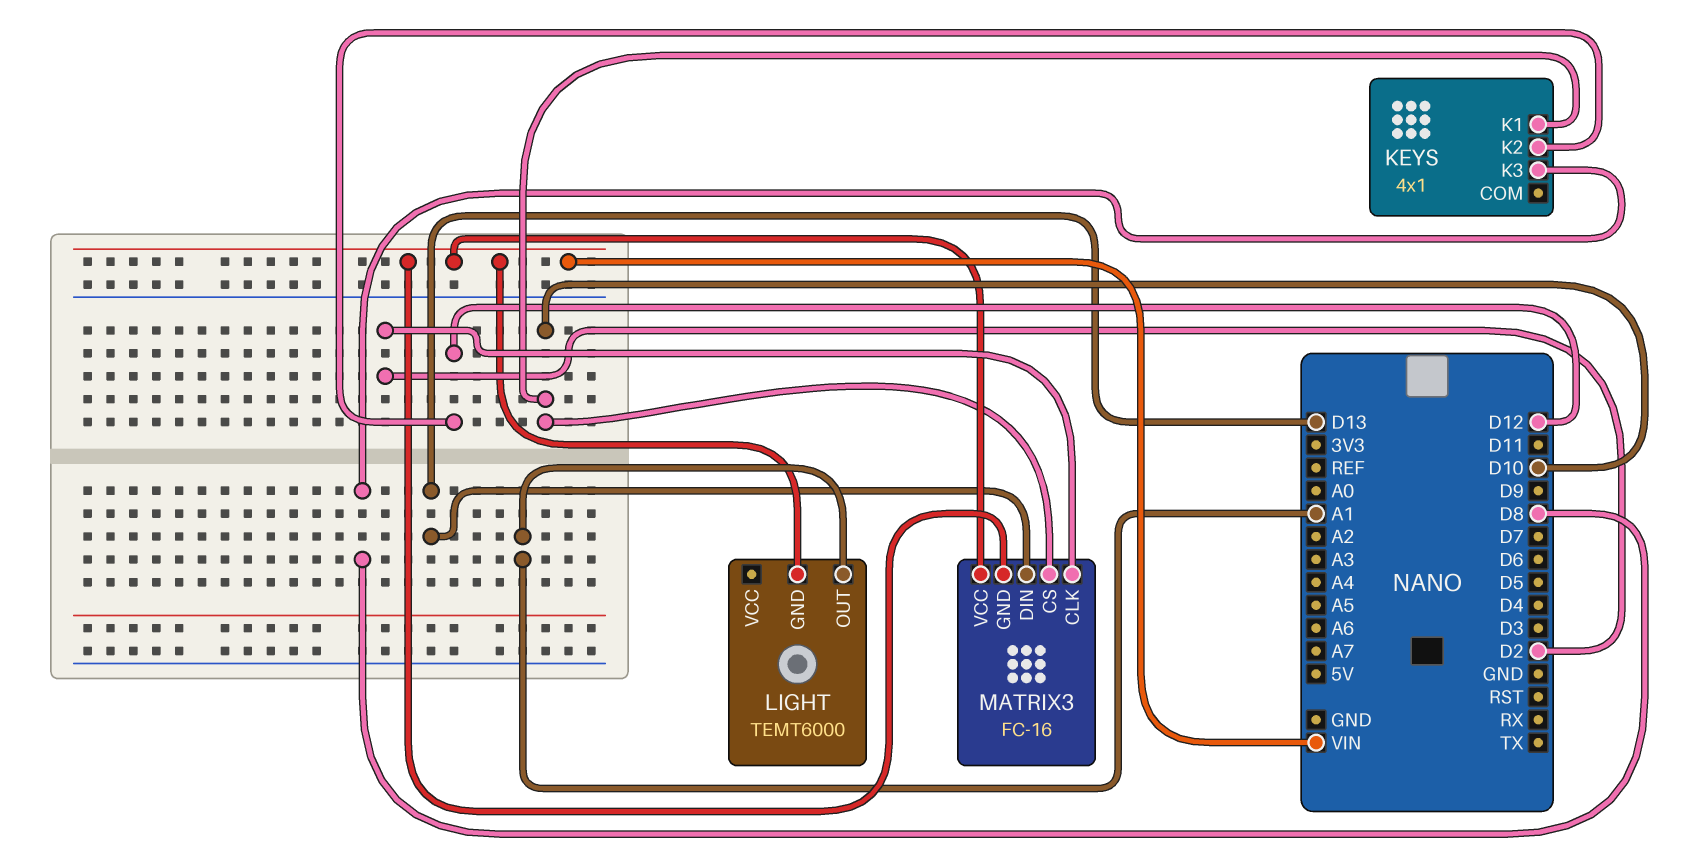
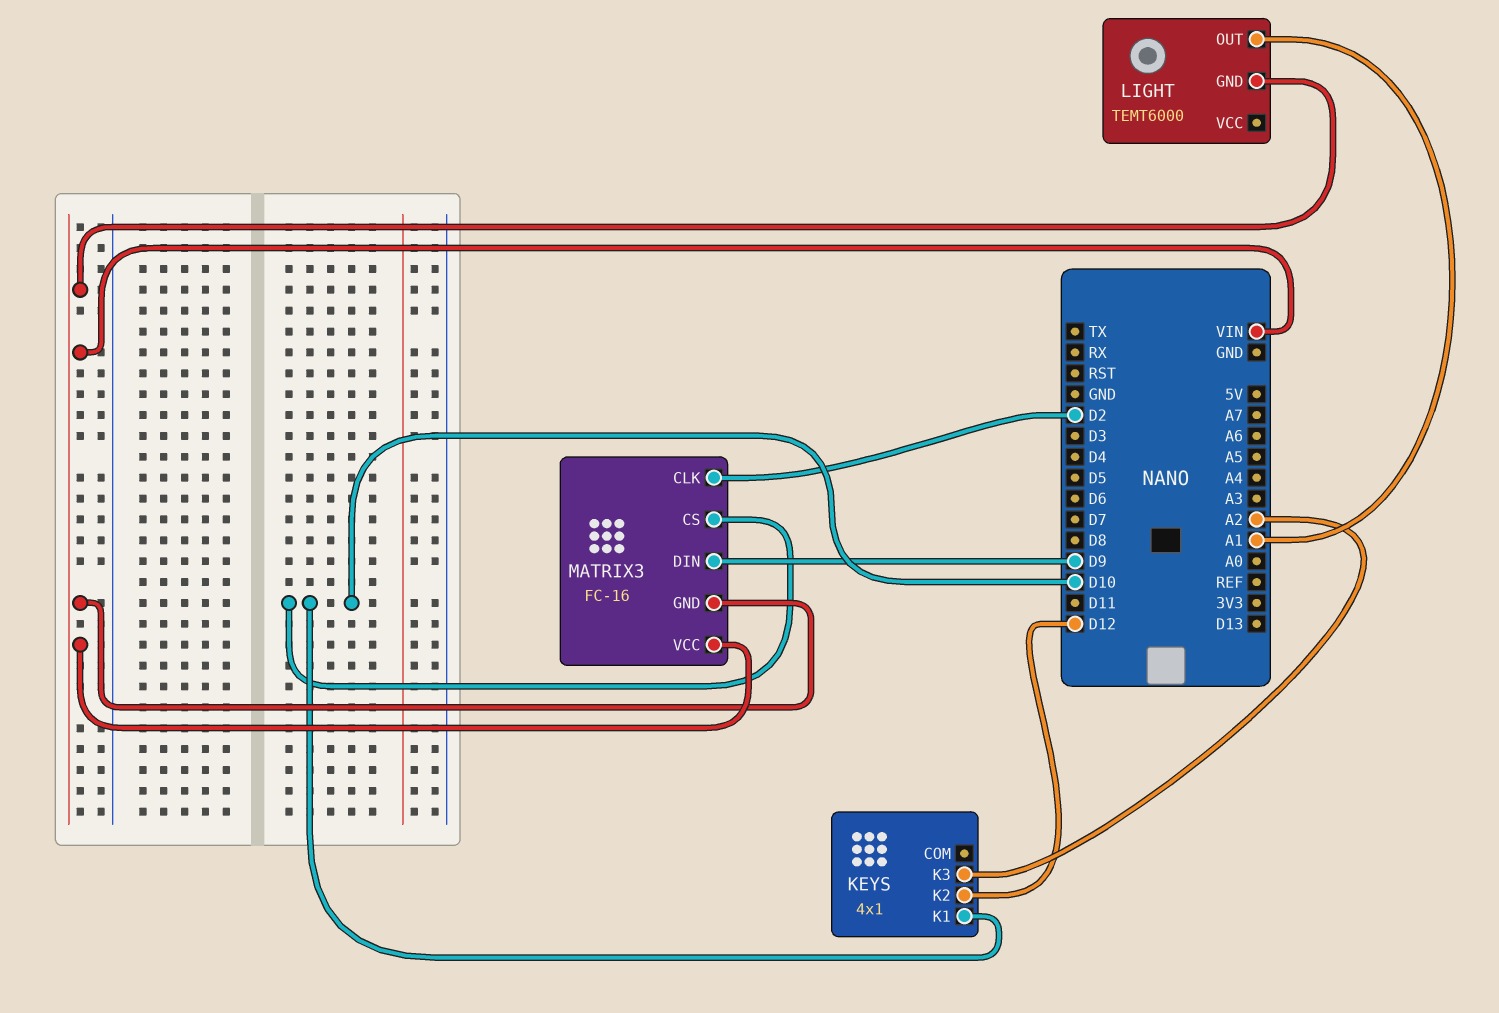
KEYS pin K3: D8 -> A2
MATRIX3 pin DIN: D13 -> D9

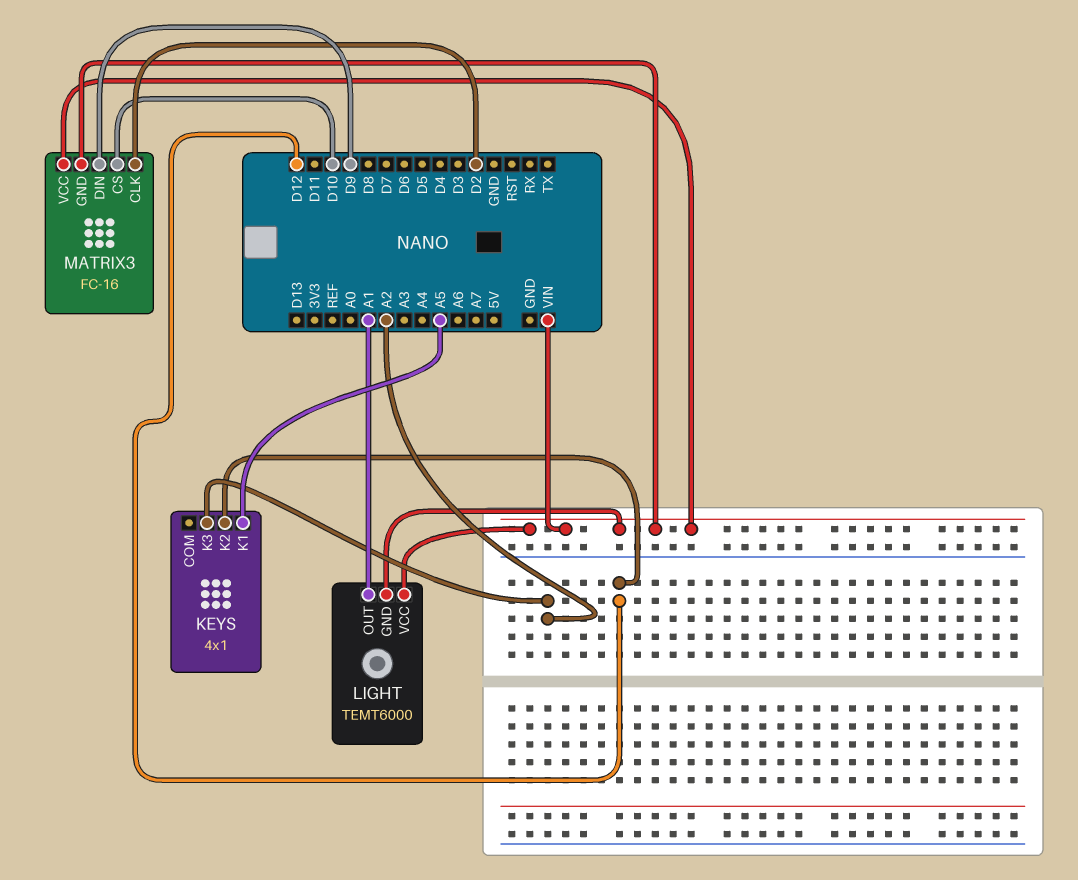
KEYS pin K1: D10 -> A5
LIGHT pin VCC: none -> VIN

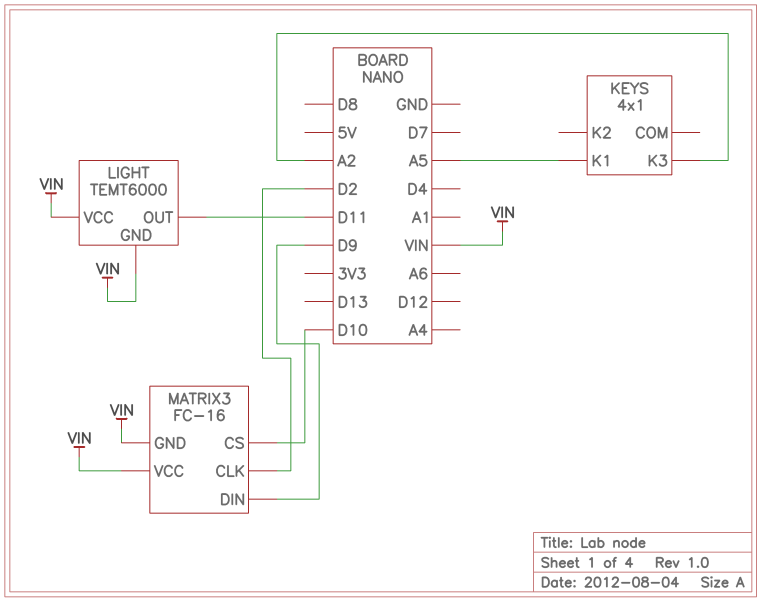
KEYS pin K2: D12 -> none
LIGHT pin OUT: A1 -> D11

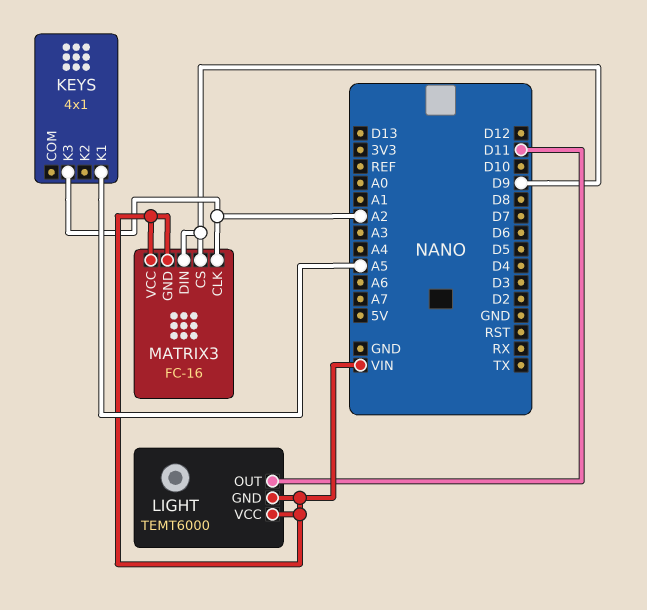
MATRIX3 pin CLK: D2 -> A2
MATRIX3 pin CS: D10 -> D9

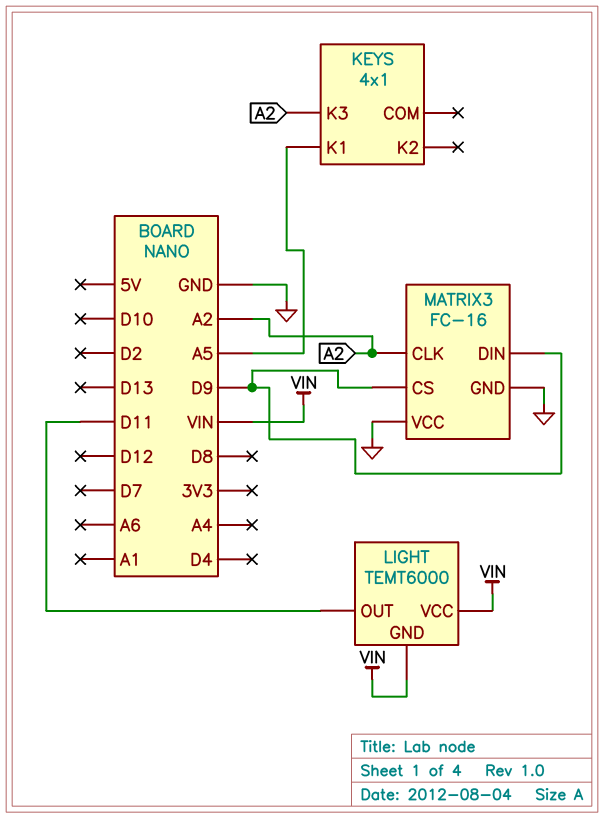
MATRIX3 pin GND: VIN -> GND
MATRIX3 pin VCC: VIN -> GND

